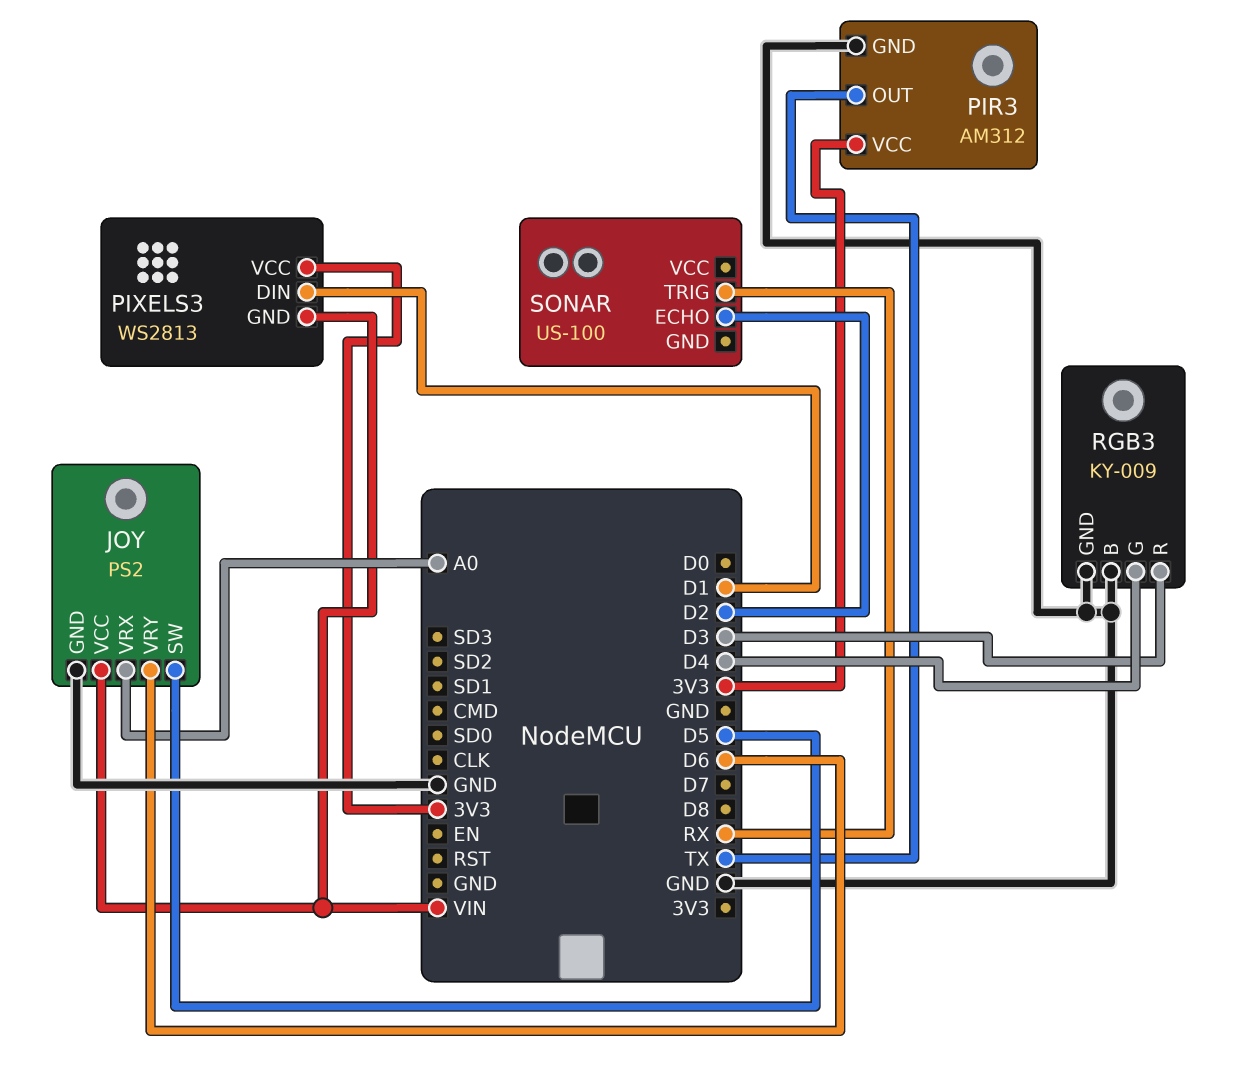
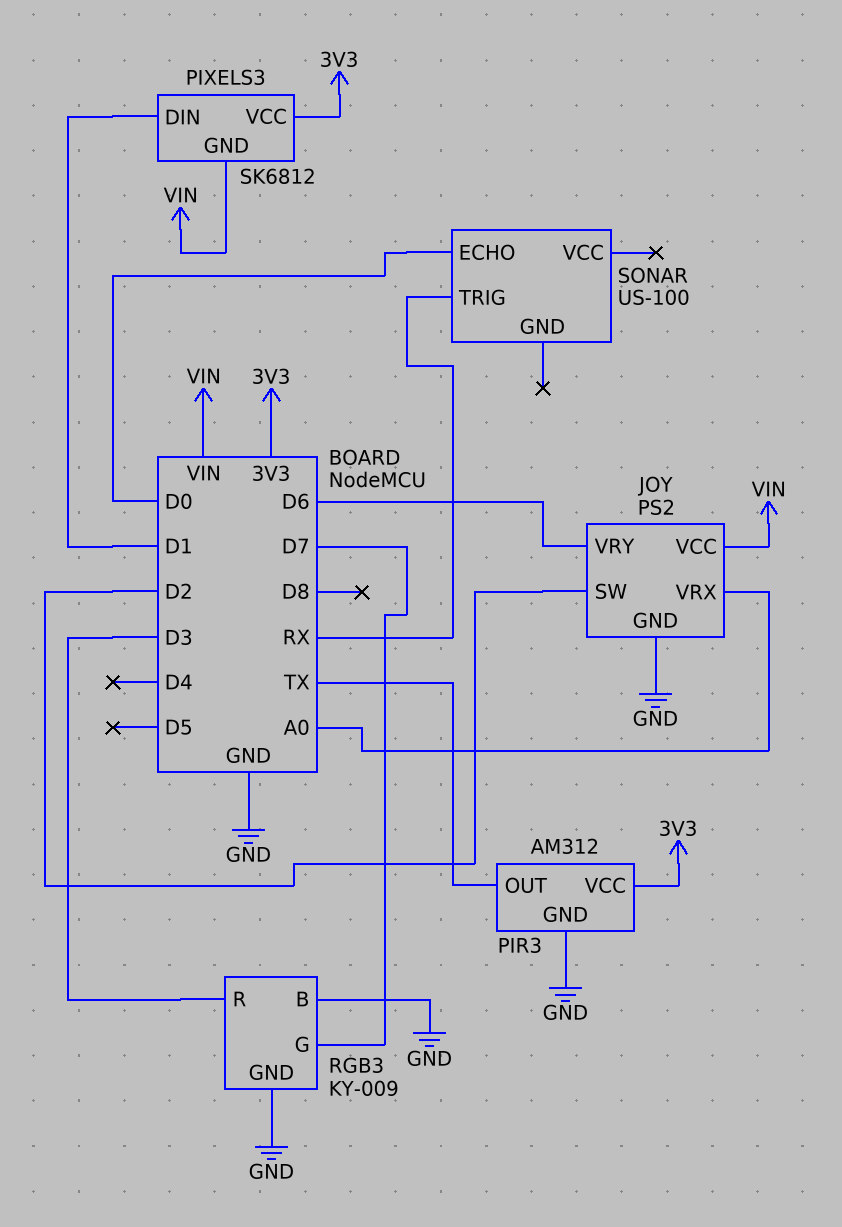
JOY pin SW: D5 -> D2
PIXELS3: WS2813 -> SK6812
RGB3 pin G: D4 -> D7
SONAR pin ECHO: D2 -> D0

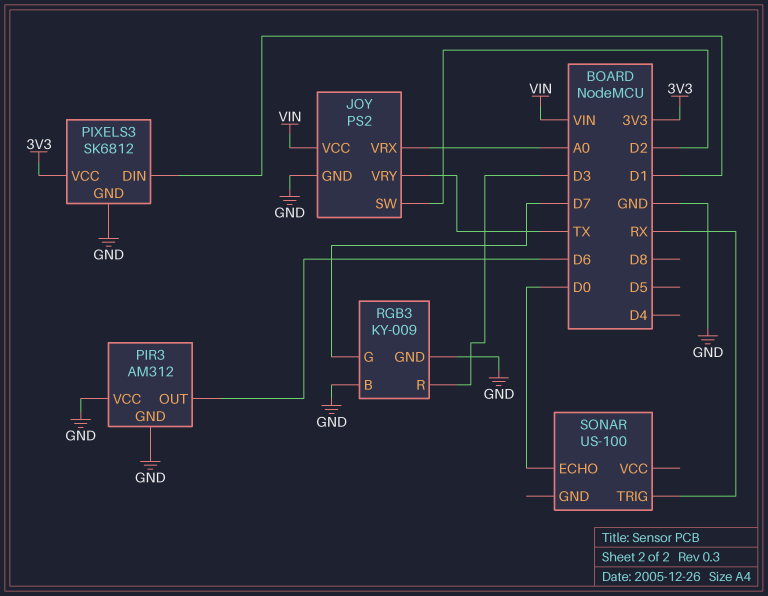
JOY pin VRY: D6 -> TX
PIR3 pin OUT: TX -> D6
PIR3 pin VCC: 3V3 -> GND
PIXELS3 pin GND: VIN -> GND

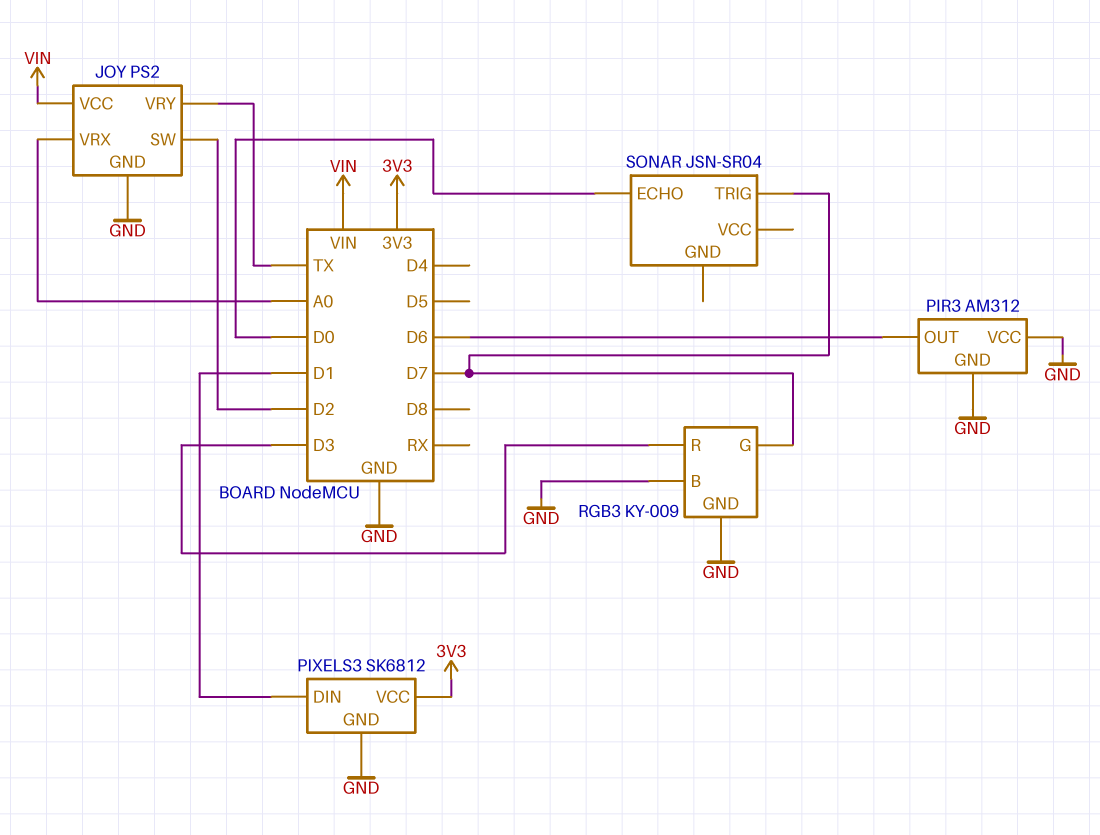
SONAR: US-100 -> JSN-SR04
SONAR pin TRIG: RX -> D7

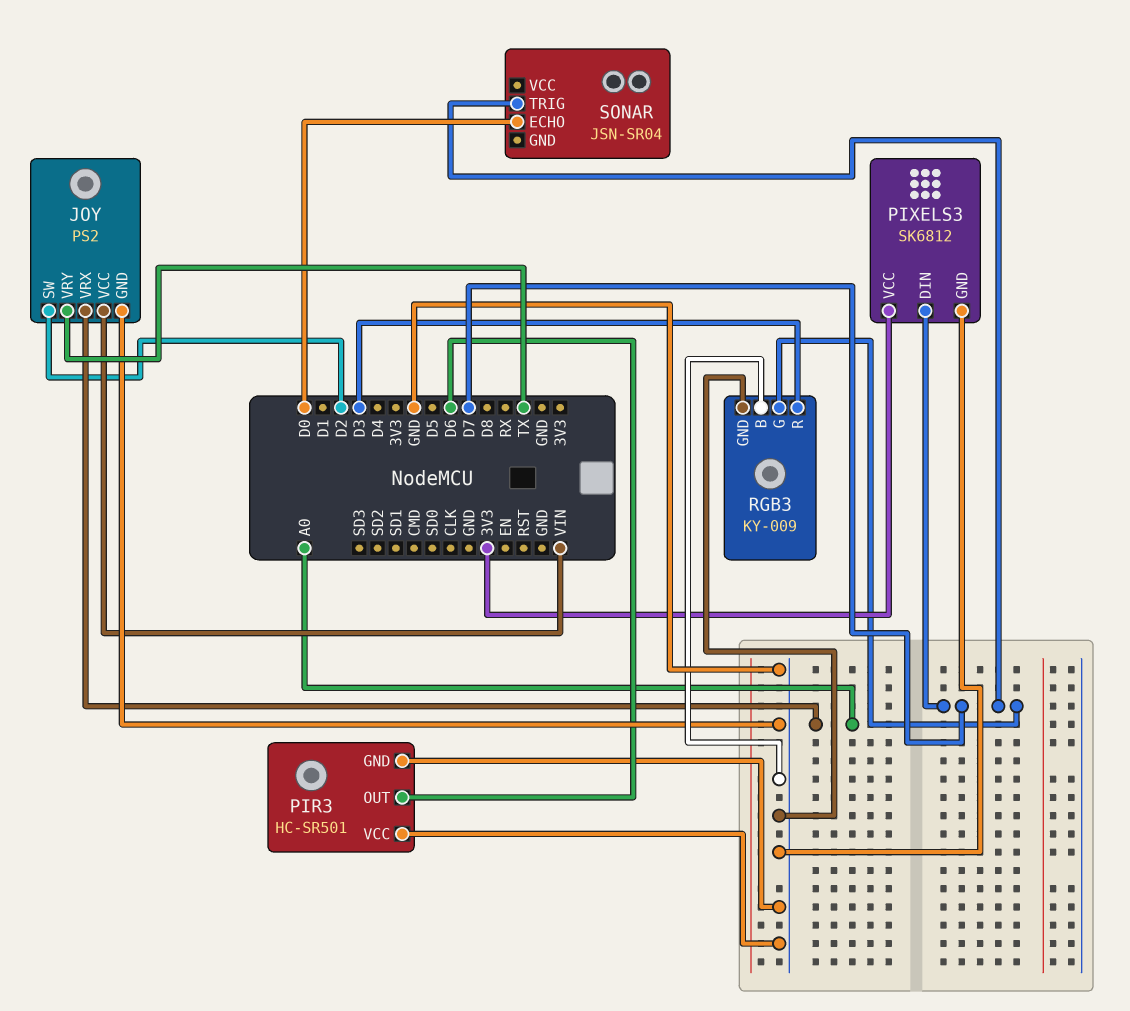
PIR3: AM312 -> HC-SR501
PIXELS3 pin DIN: D1 -> D7

